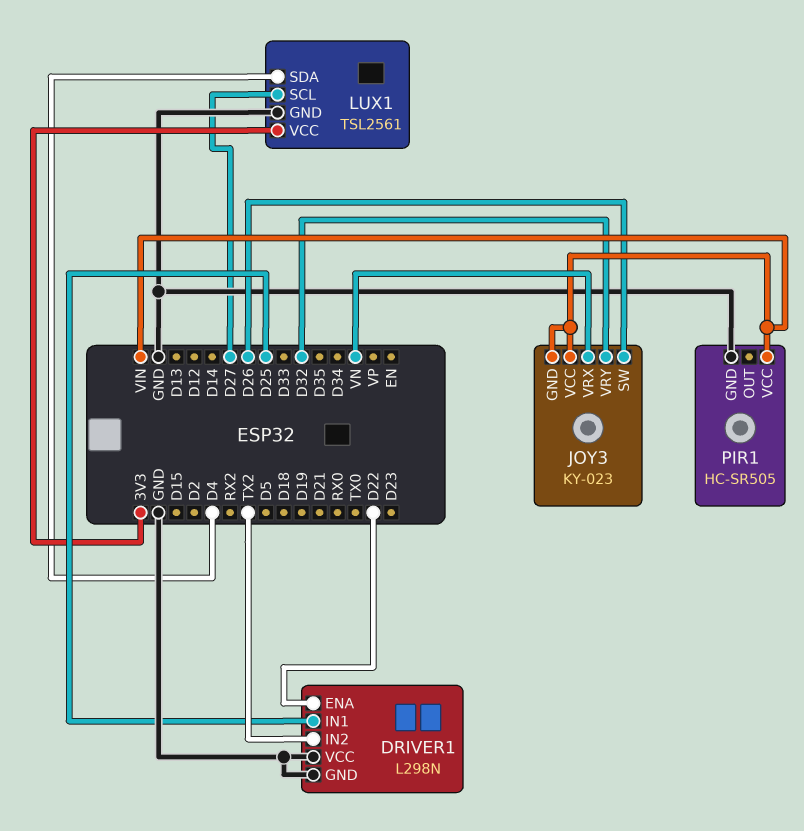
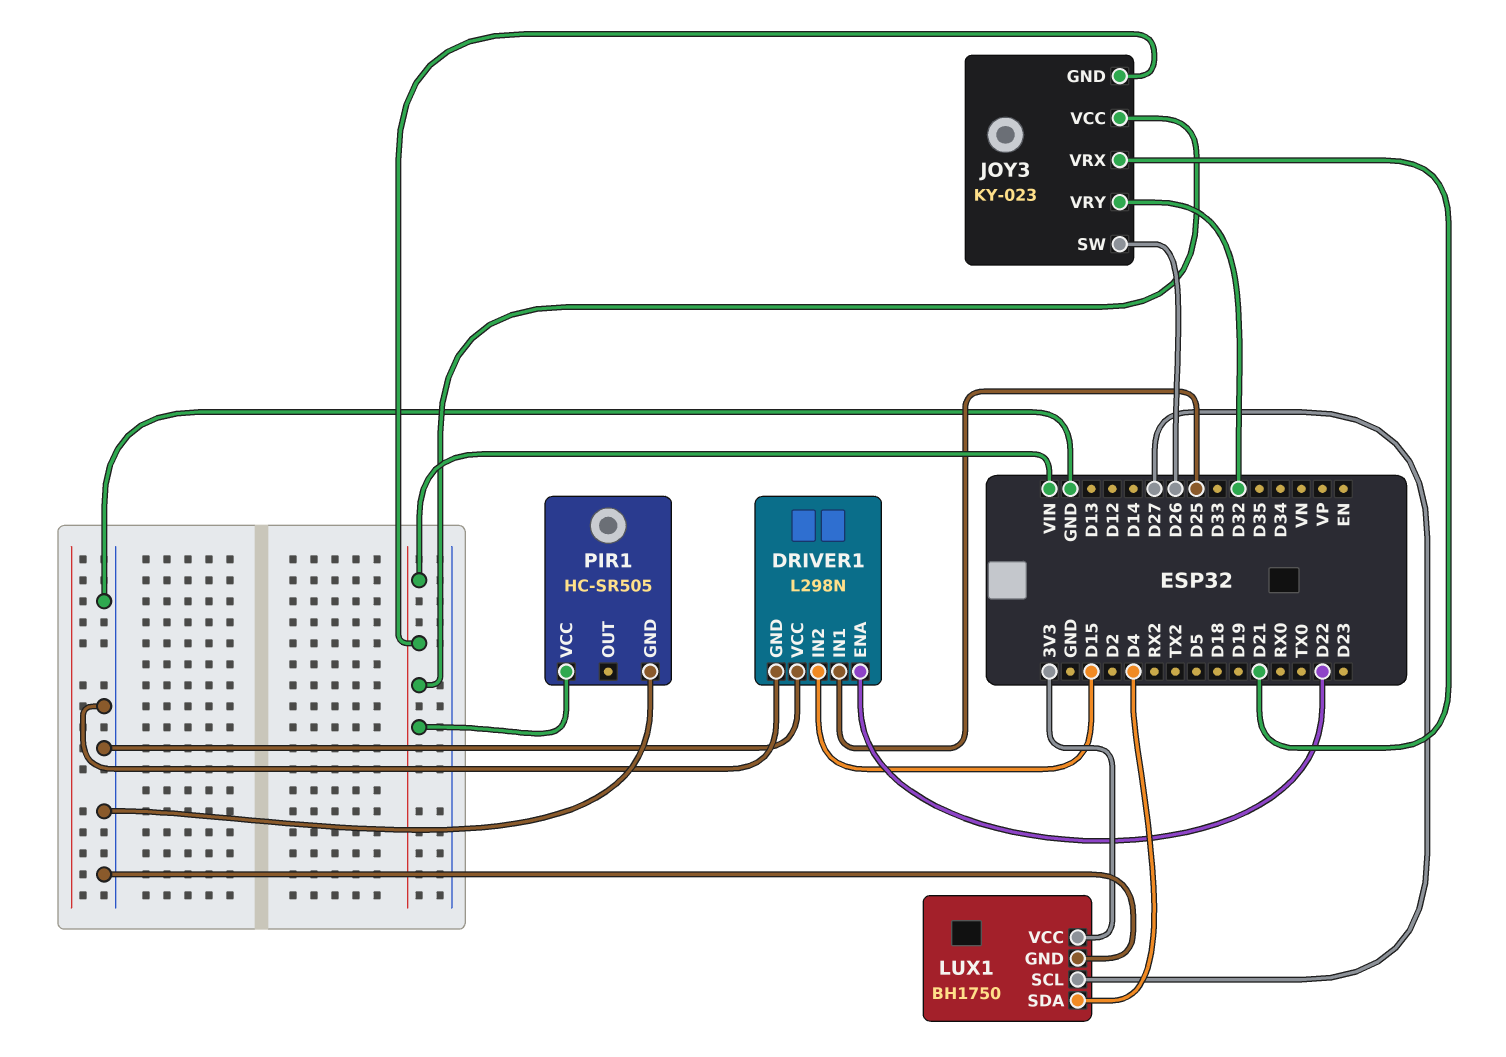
DRIVER1 pin IN2: TX2 -> D15
JOY3 pin VRX: VN -> D21
LUX1: TSL2561 -> BH1750

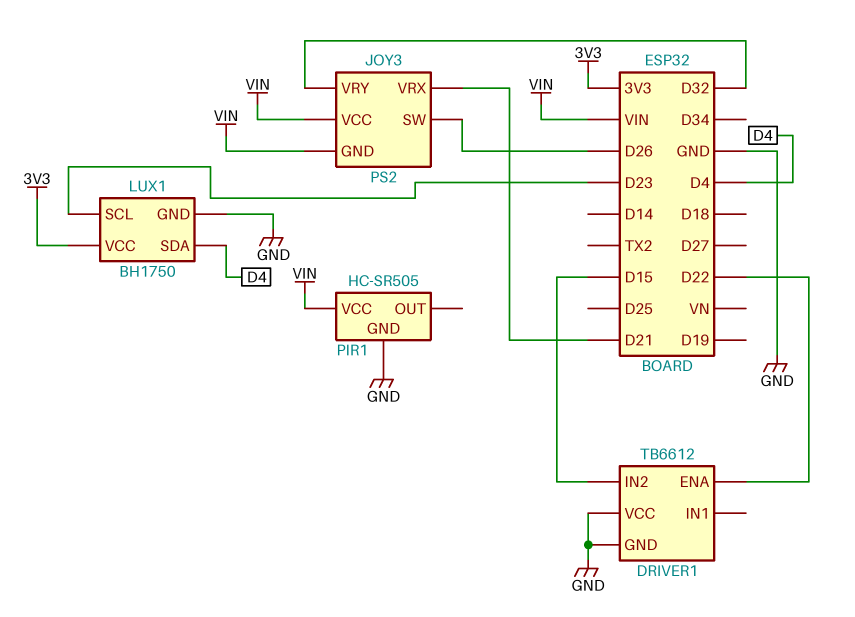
DRIVER1: L298N -> TB6612
DRIVER1 pin IN1: D25 -> none
JOY3: KY-023 -> PS2
LUX1 pin SCL: D27 -> D23

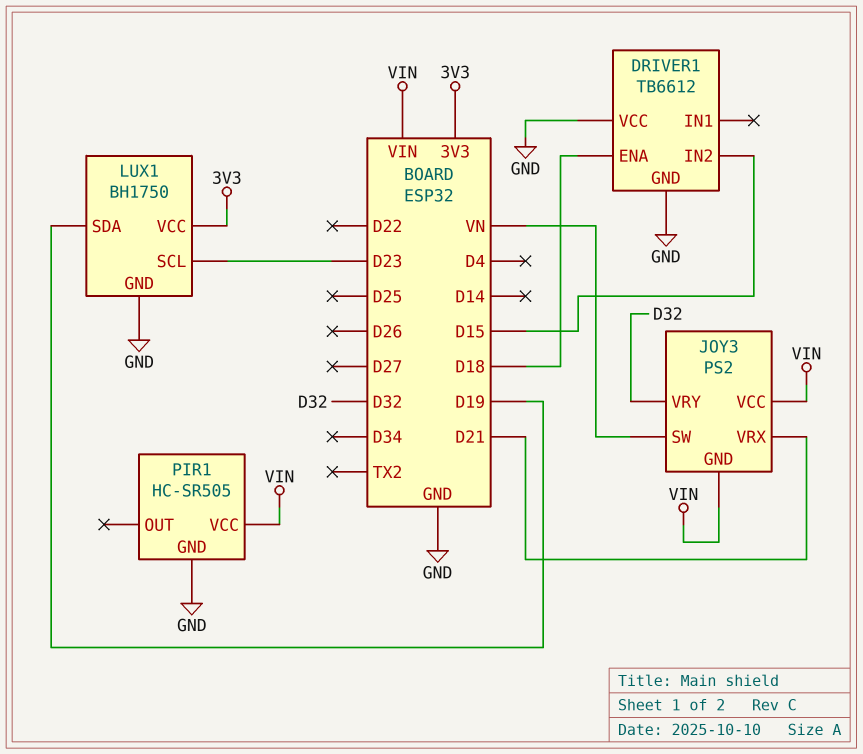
DRIVER1 pin ENA: D22 -> D18
JOY3 pin SW: D26 -> VN
LUX1 pin SDA: D4 -> D19

